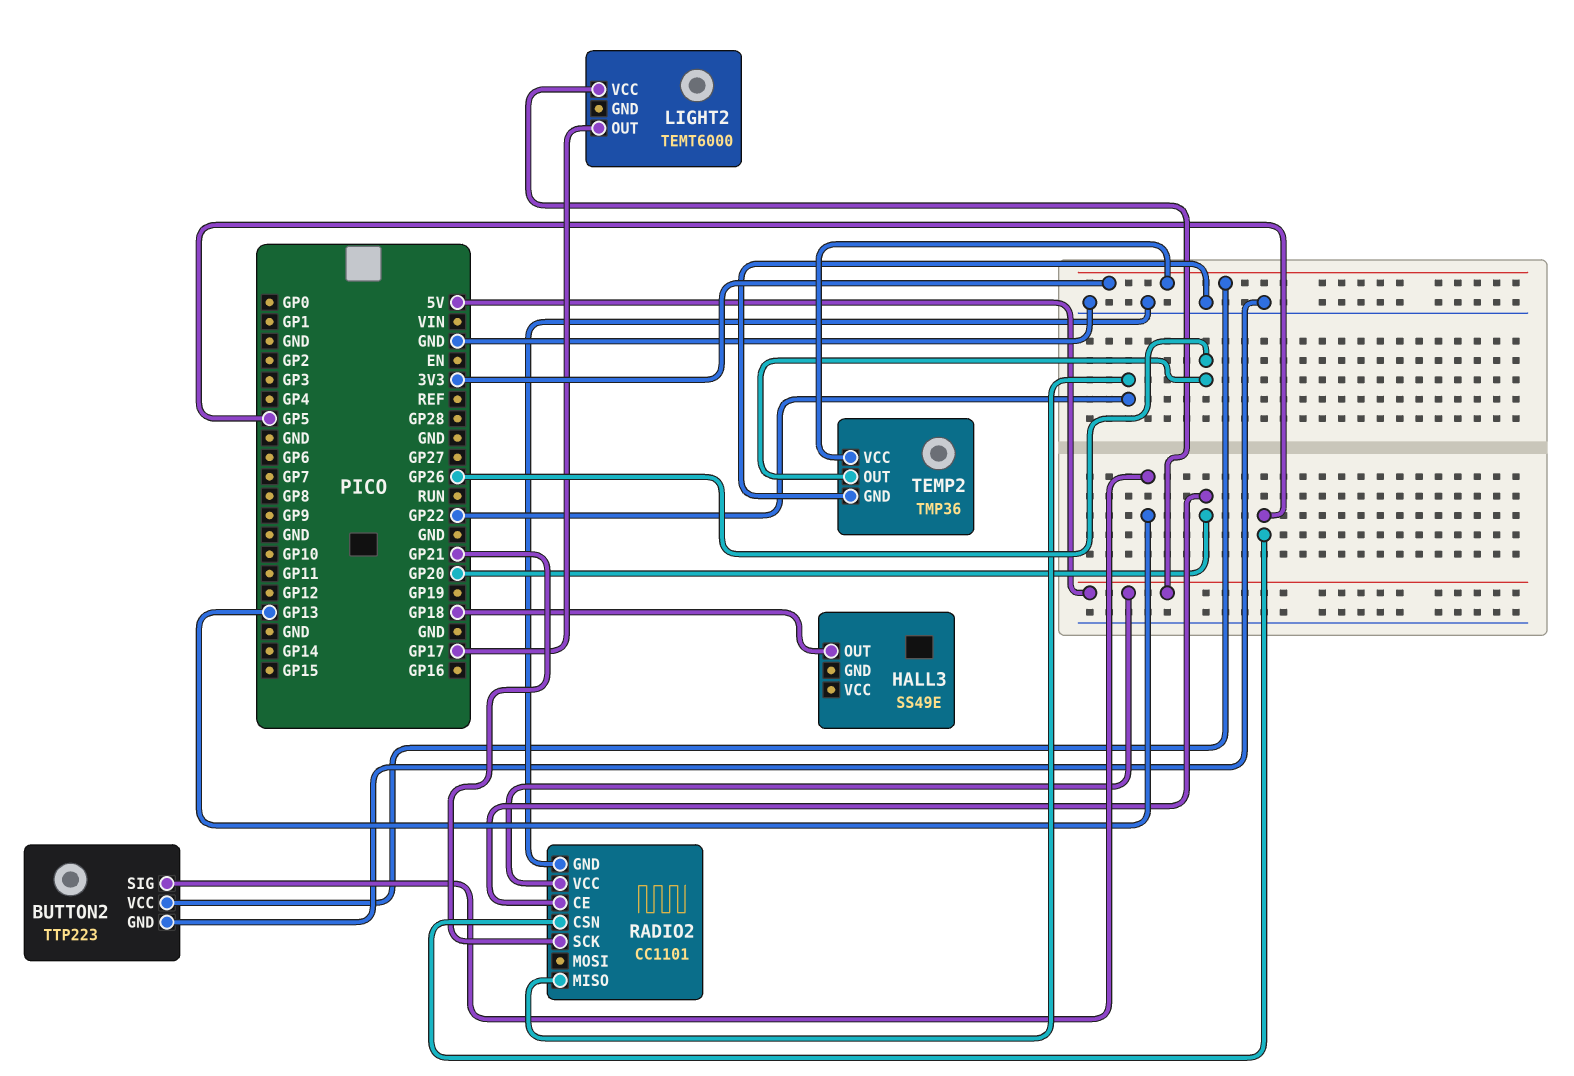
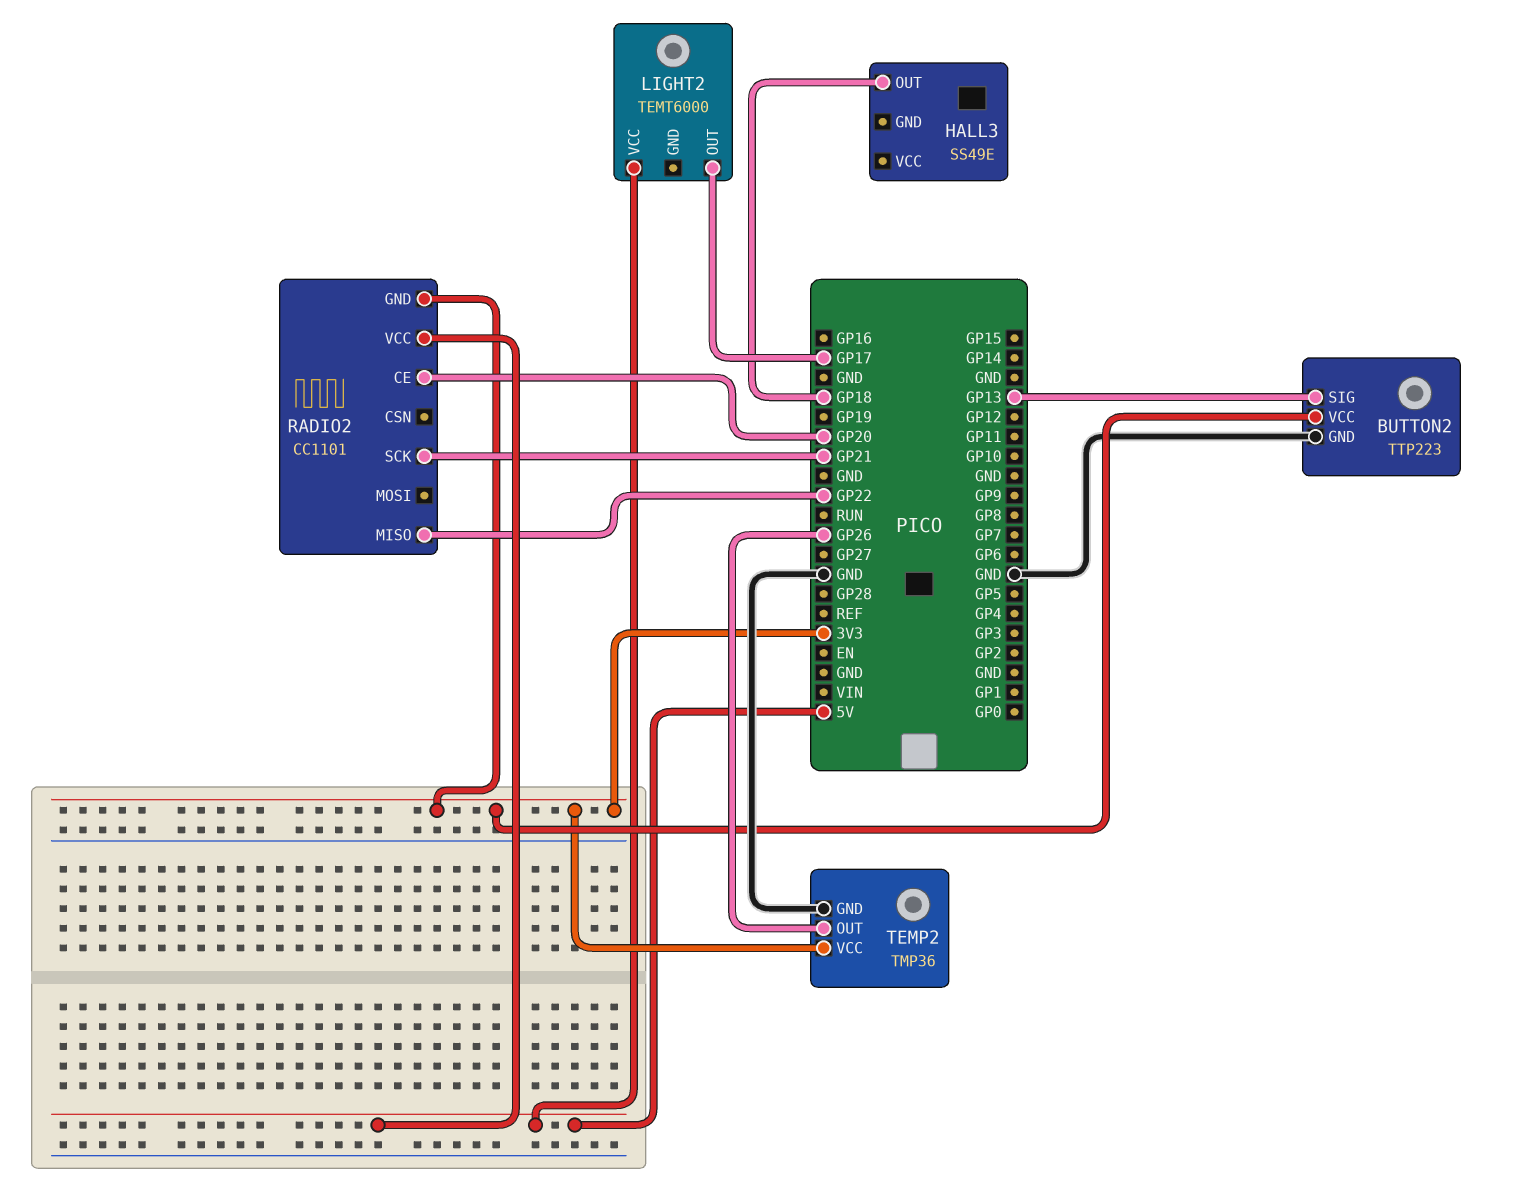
RADIO2 pin CSN: GP5 -> none
RADIO2 pin GND: GND -> 3V3

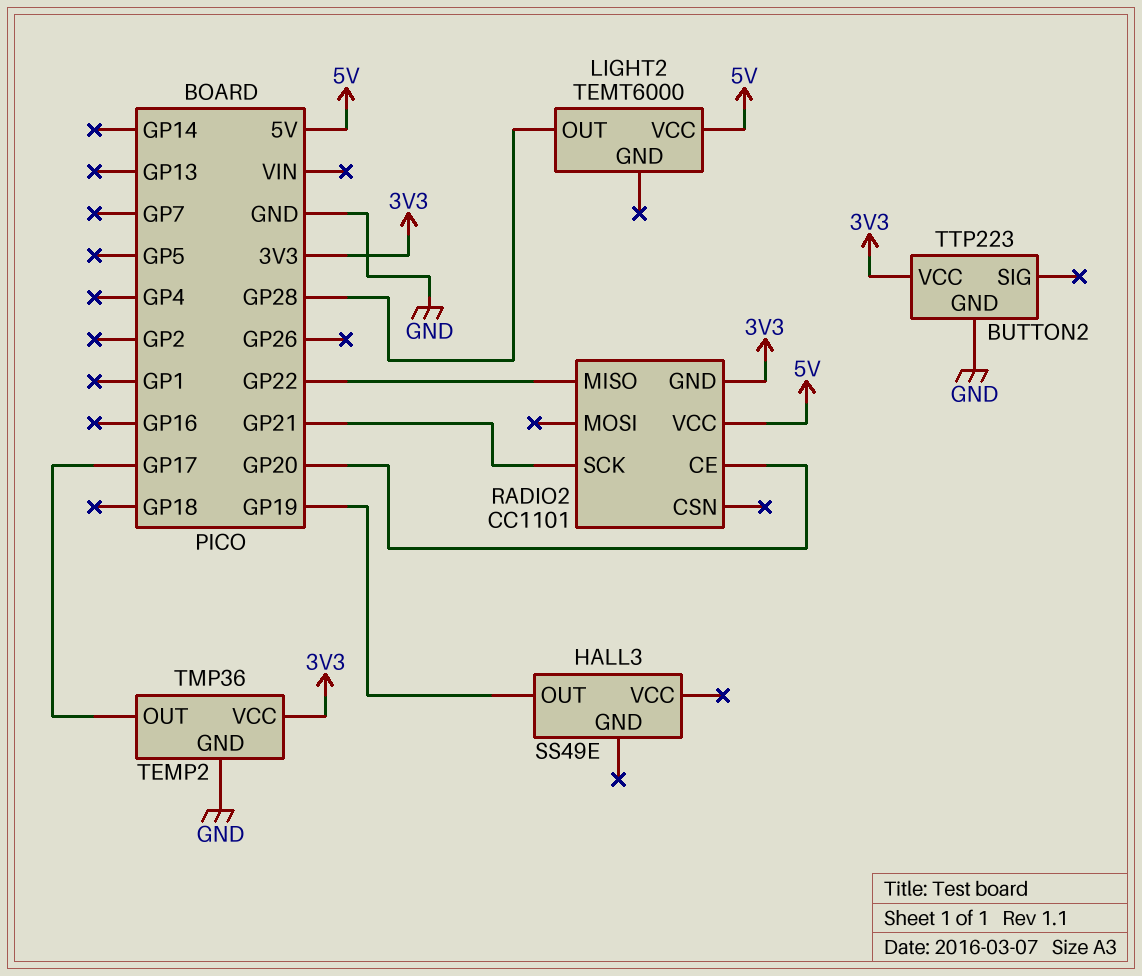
BUTTON2 pin SIG: GP13 -> none
HALL3 pin OUT: GP18 -> GP19
LIGHT2 pin OUT: GP17 -> GP28
TEMP2 pin OUT: GP26 -> GP17

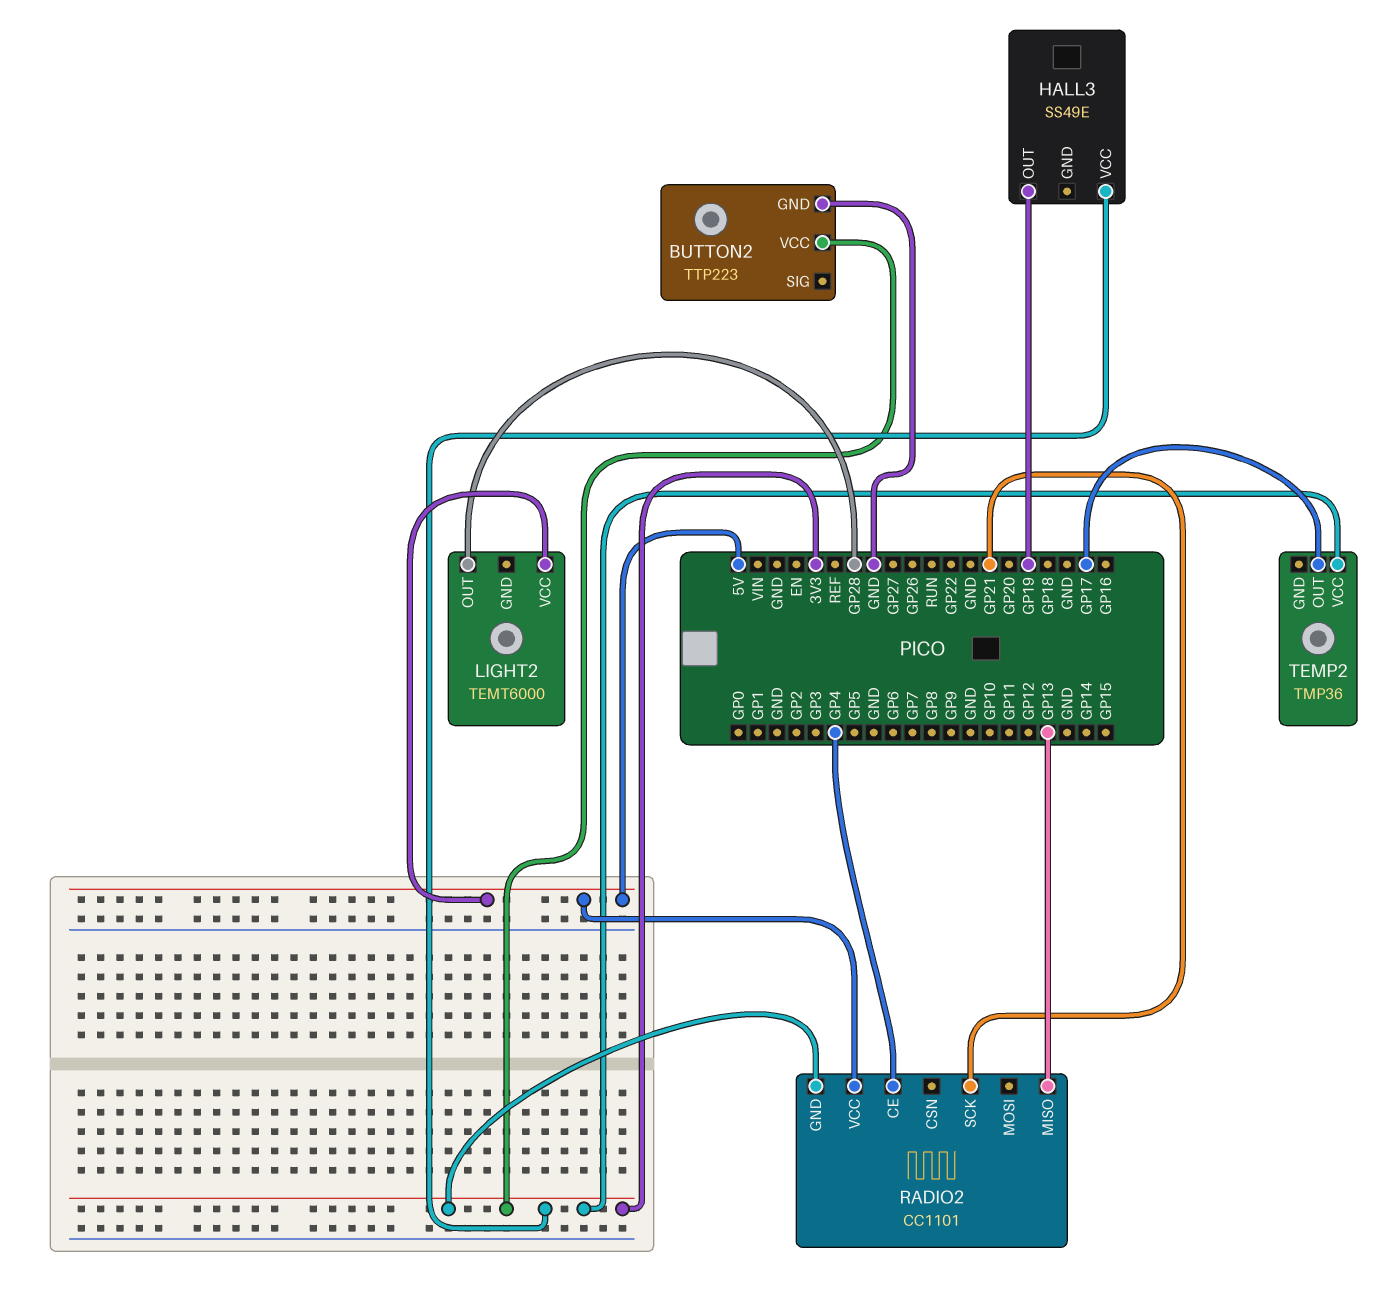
HALL3 pin VCC: none -> 3V3
RADIO2 pin CE: GP20 -> GP4
RADIO2 pin MISO: GP22 -> GP13
TEMP2 pin GND: GND -> none

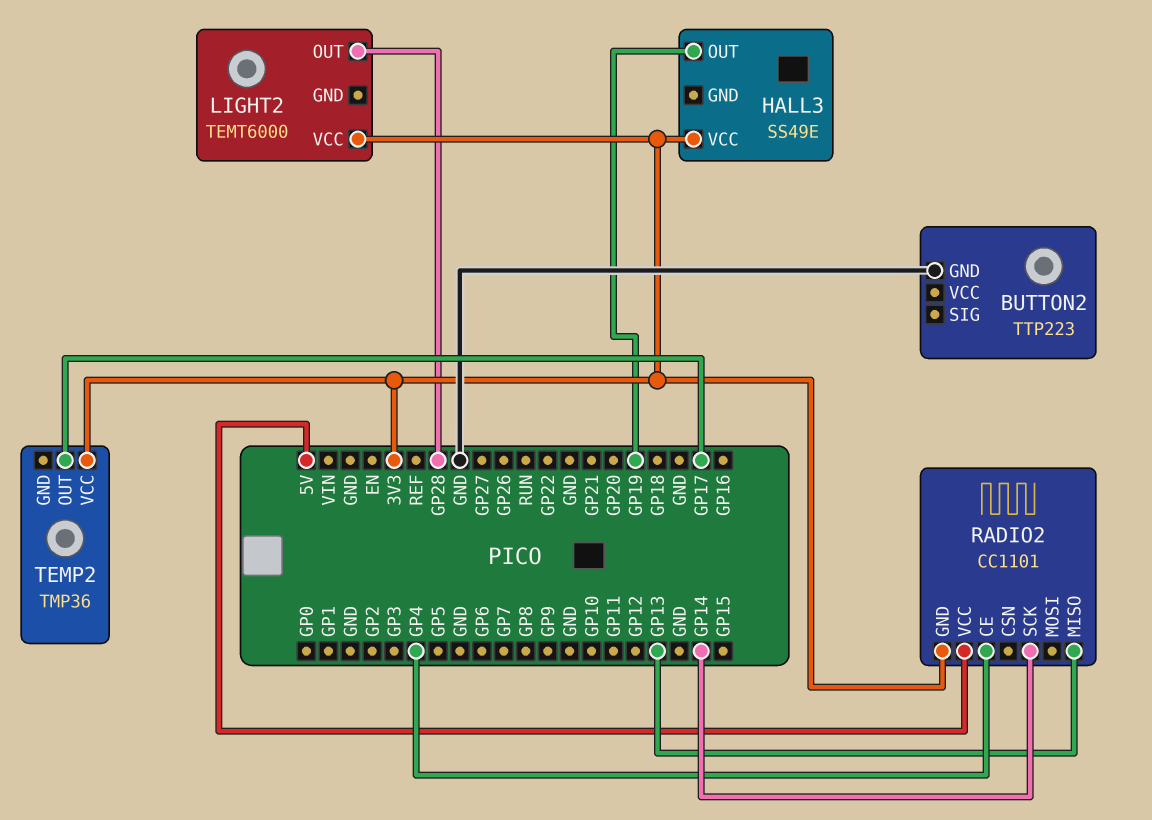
BUTTON2 pin VCC: 3V3 -> none
LIGHT2 pin VCC: 5V -> 3V3
RADIO2 pin SCK: GP21 -> GP14

